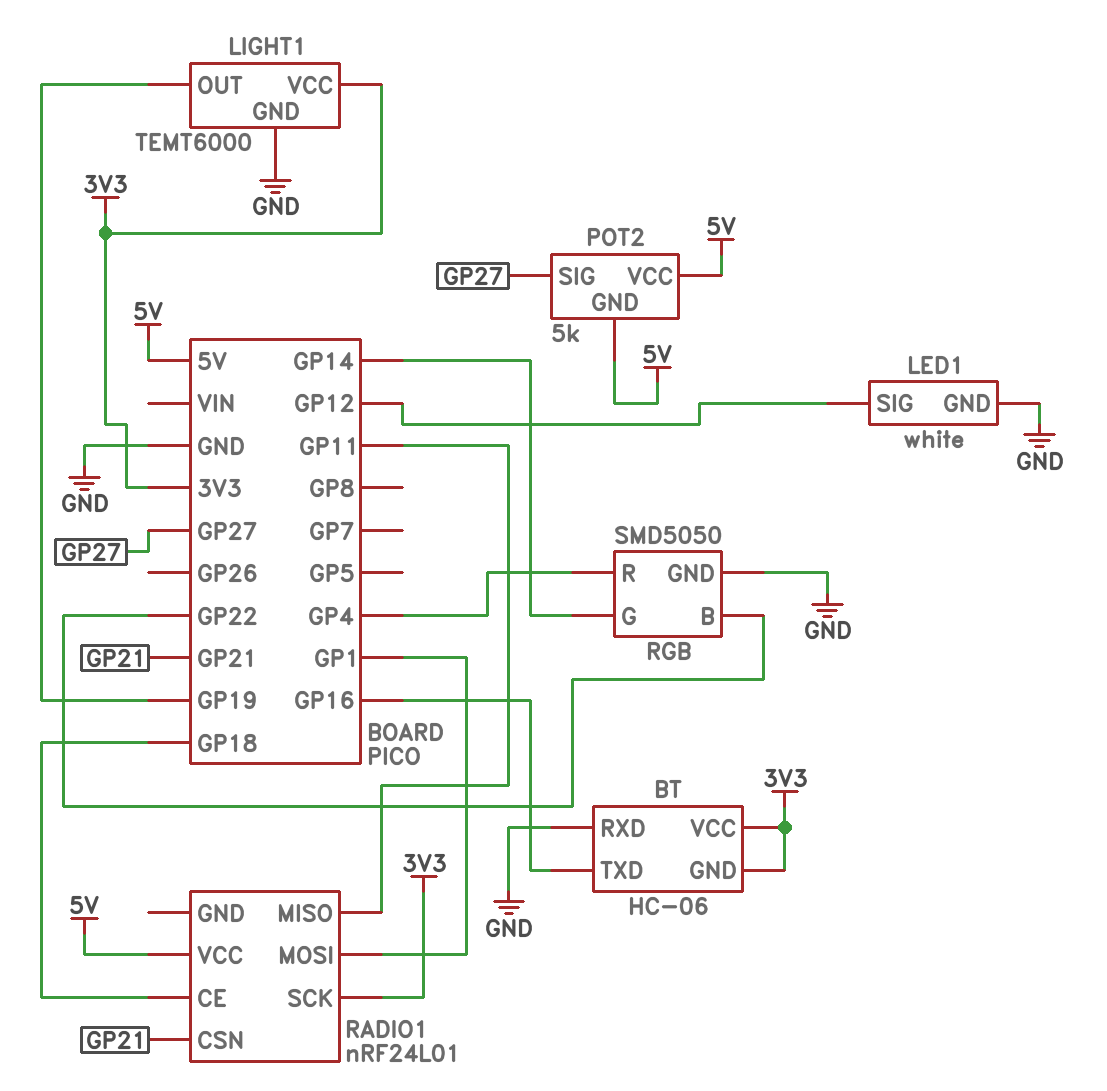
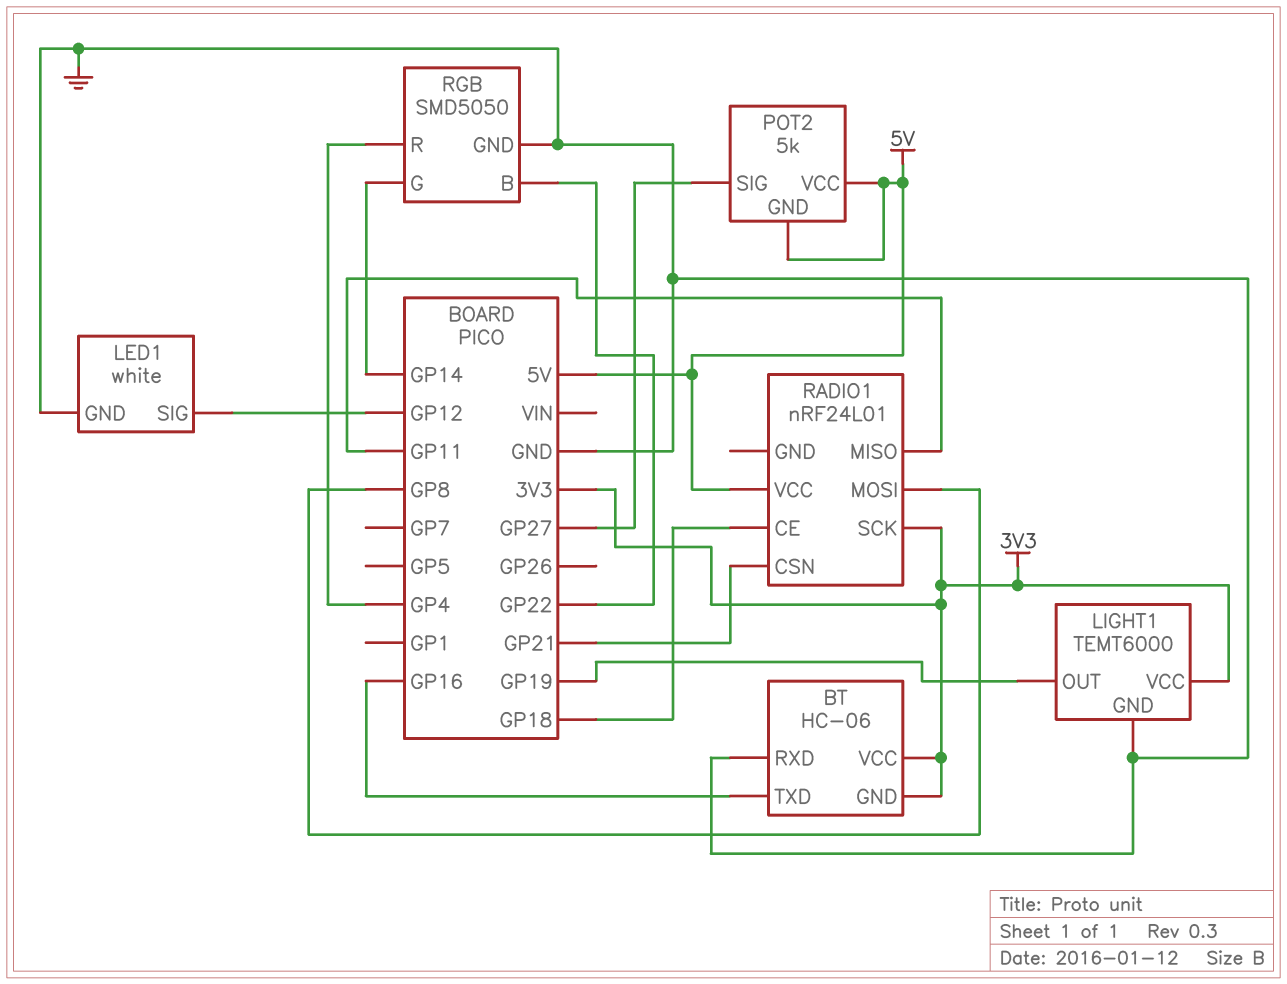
RADIO1 pin MOSI: GP1 -> GP8

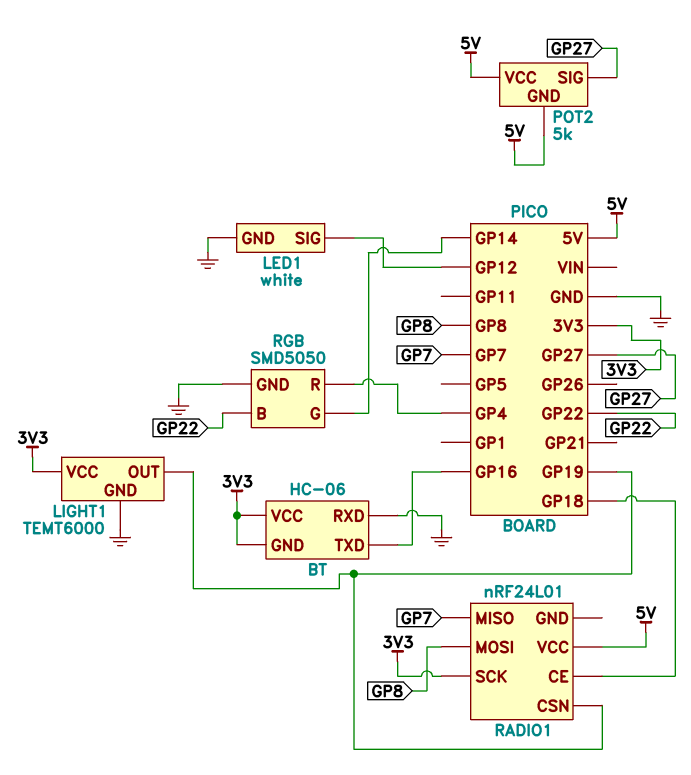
RADIO1 pin CSN: GP21 -> GP19
RADIO1 pin MISO: GP11 -> GP7

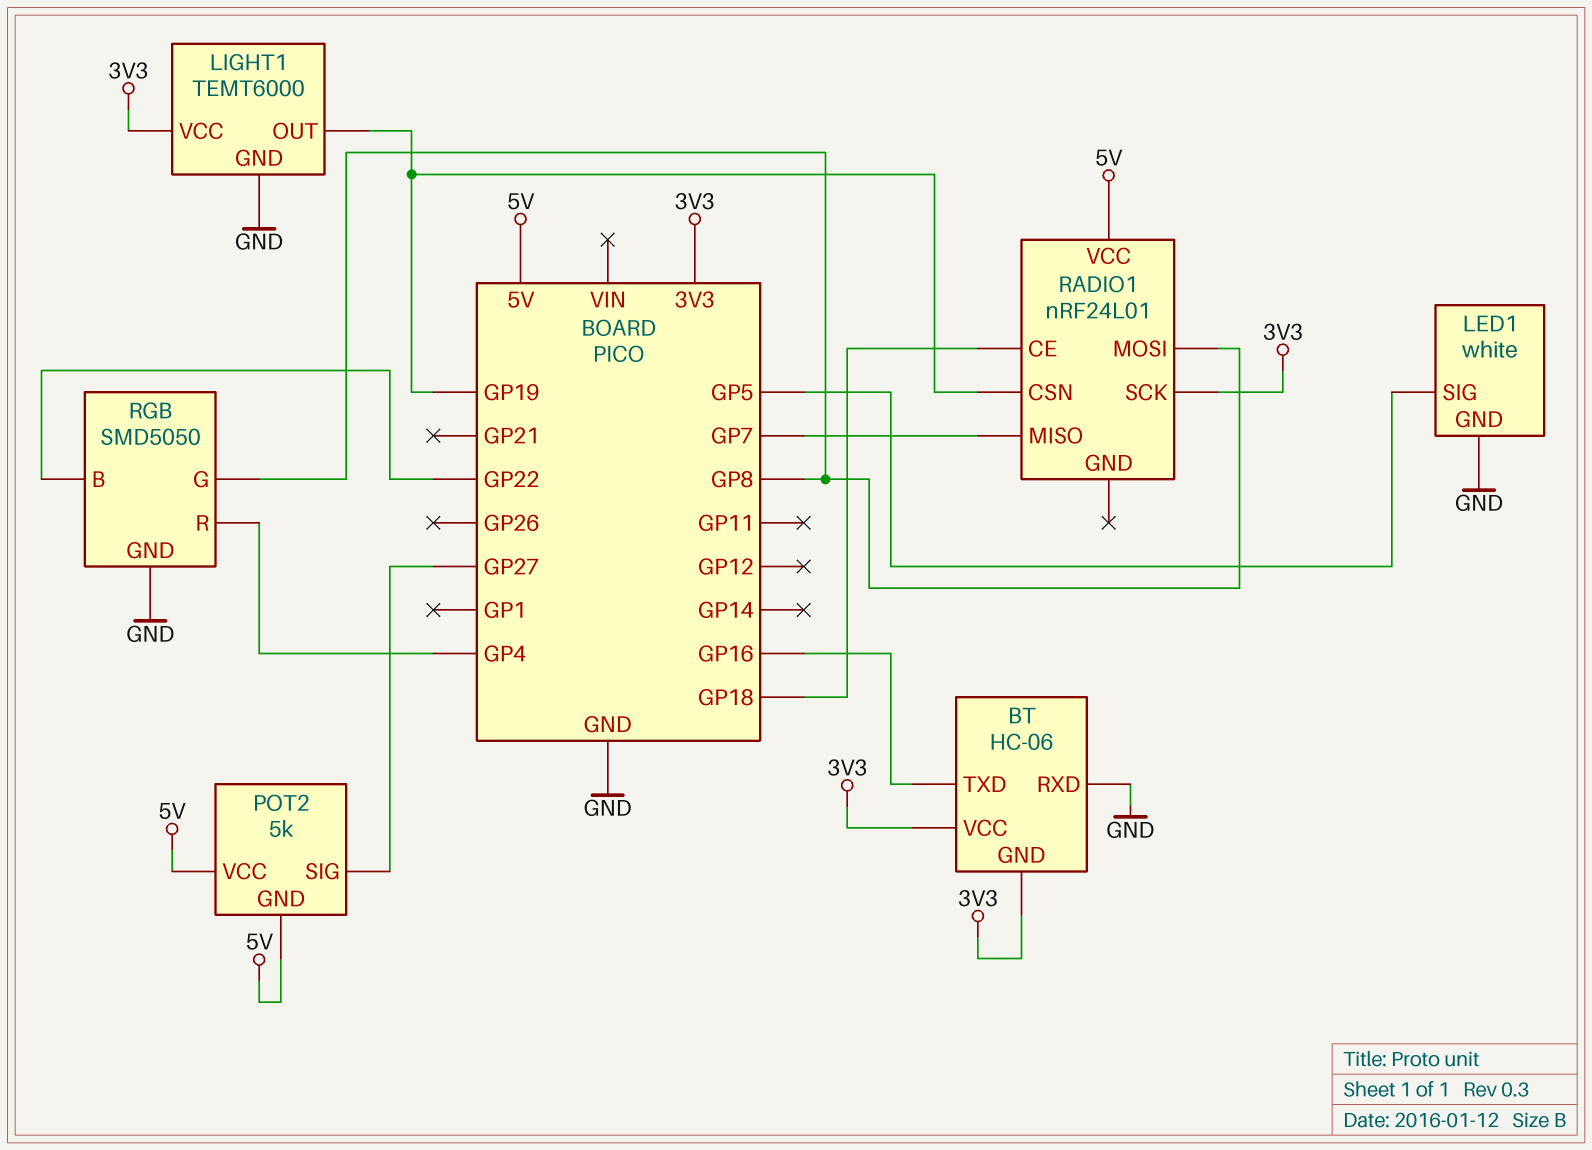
LED1 pin SIG: GP12 -> GP5
RGB pin G: GP14 -> GP8

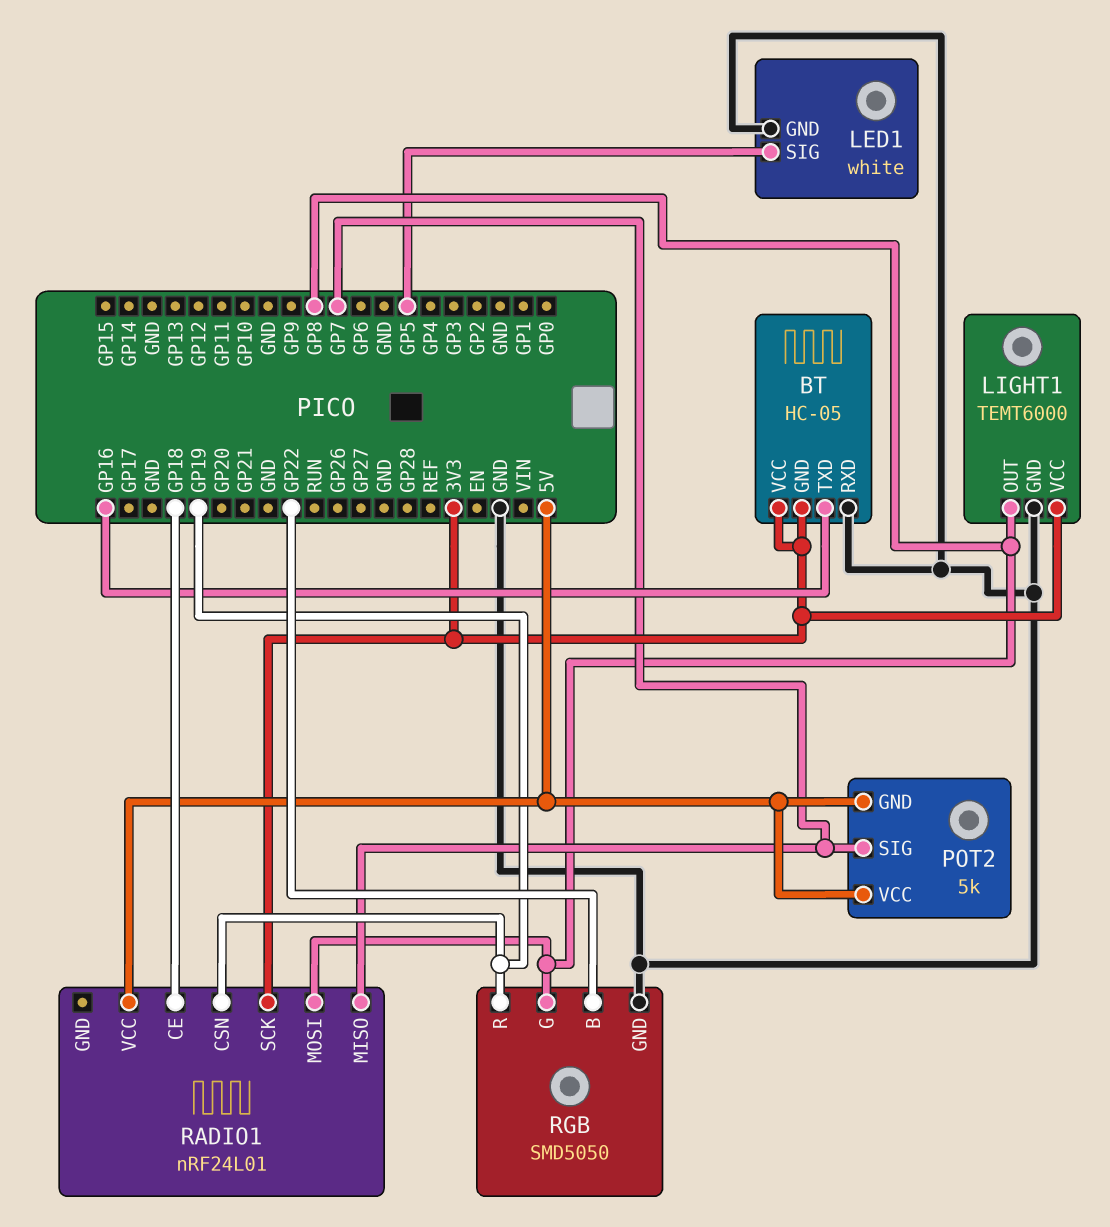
BT: HC-06 -> HC-05
LIGHT1 pin OUT: GP19 -> GP8
POT2 pin SIG: GP27 -> GP7
RGB pin R: GP4 -> GP19

